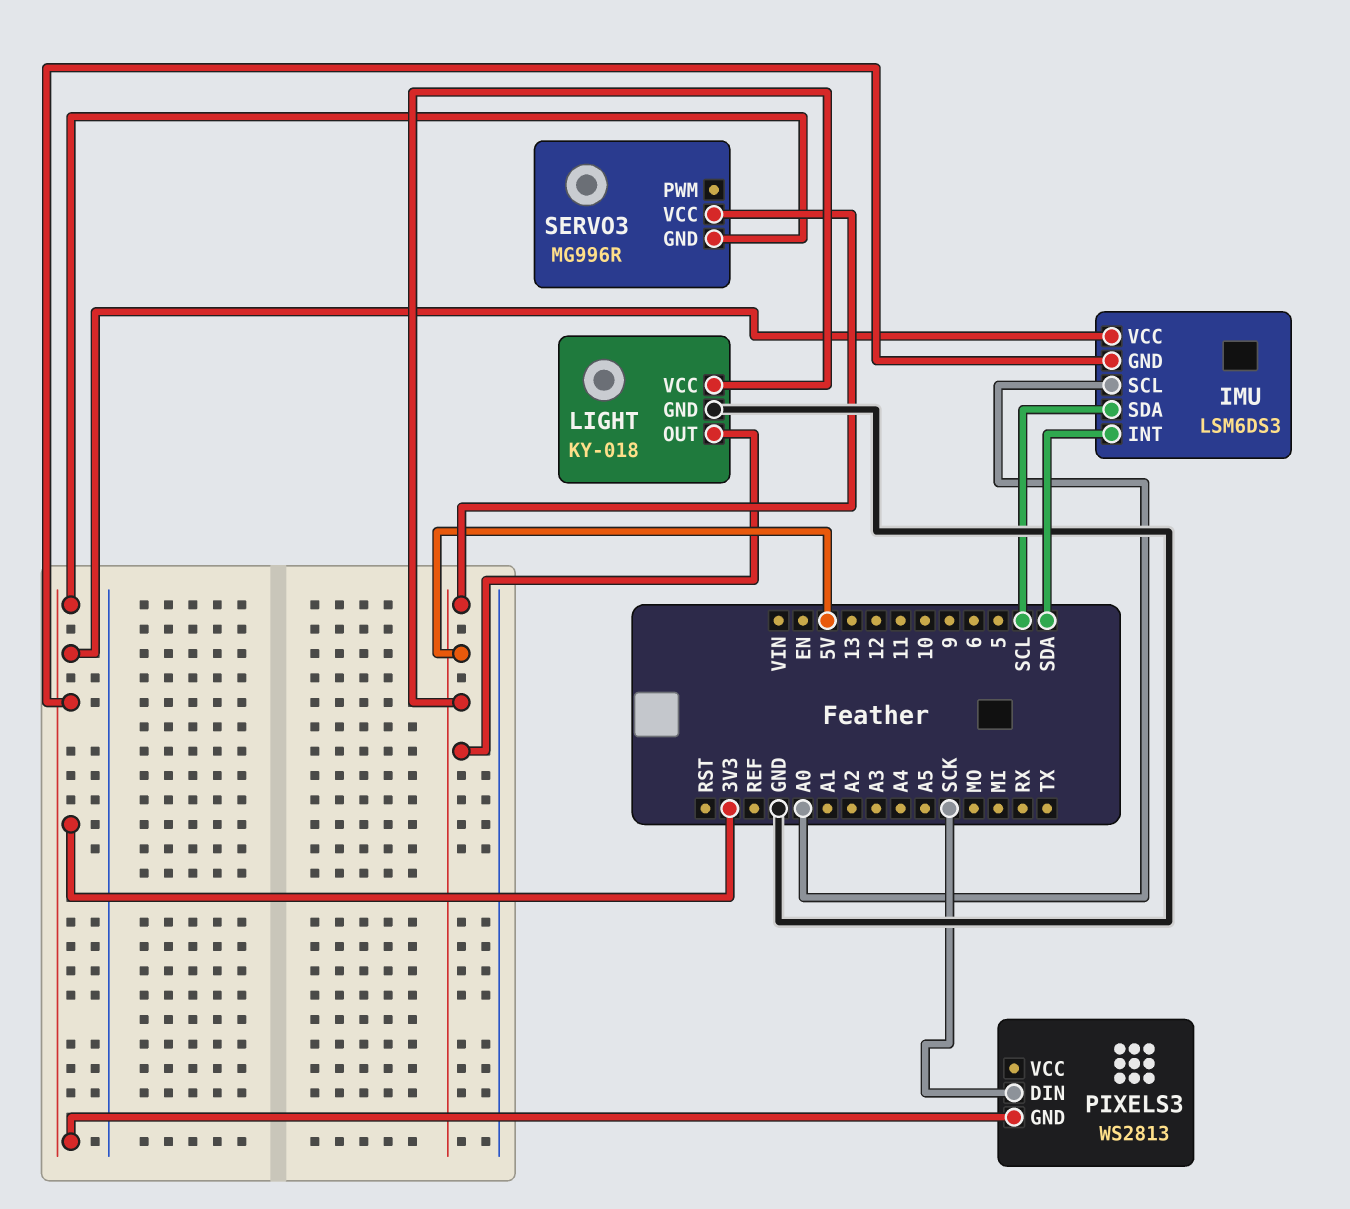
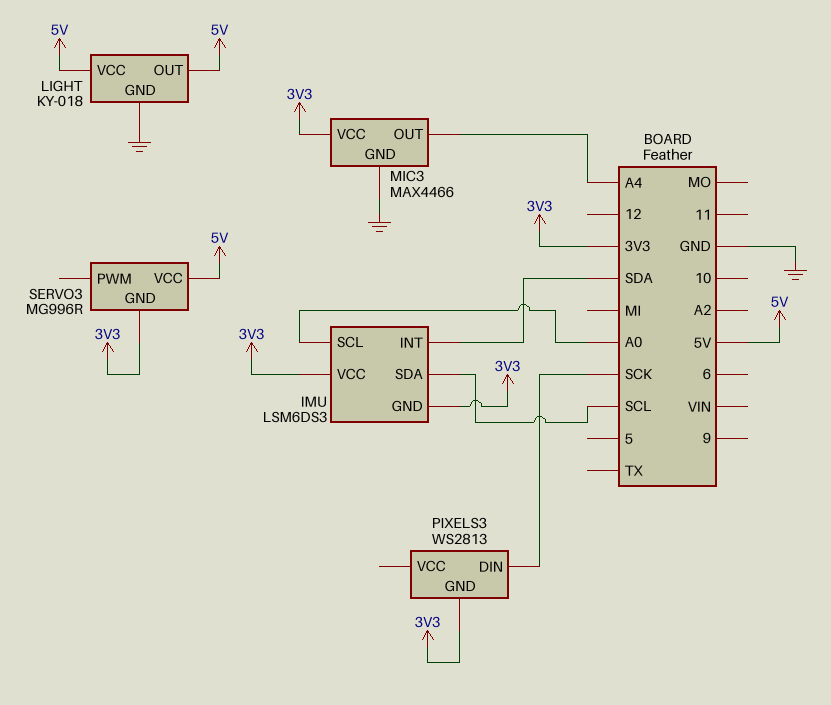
MIC3: none -> MAX4466
MIC3 pin GND: none -> GND
MIC3 pin OUT: none -> A4
MIC3 pin VCC: none -> 3V3

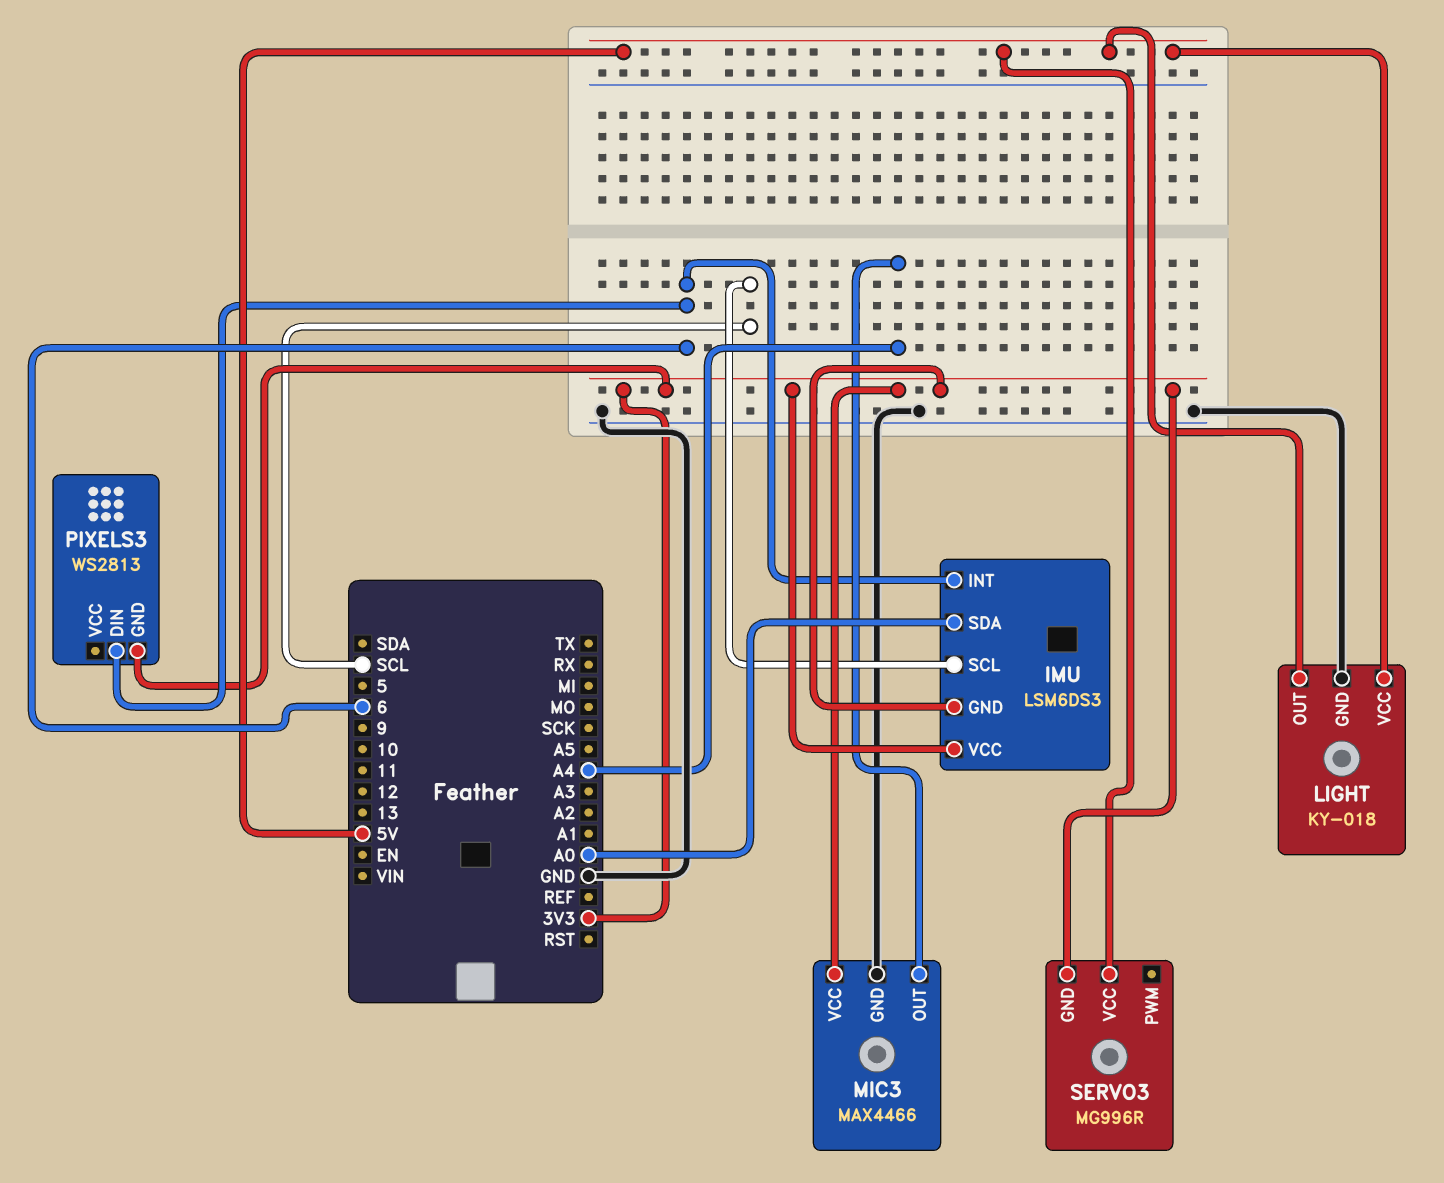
IMU pin INT: SDA -> 6
IMU pin SCL: A0 -> SCL
IMU pin SDA: SCL -> A0
PIXELS3 pin DIN: SCK -> 6

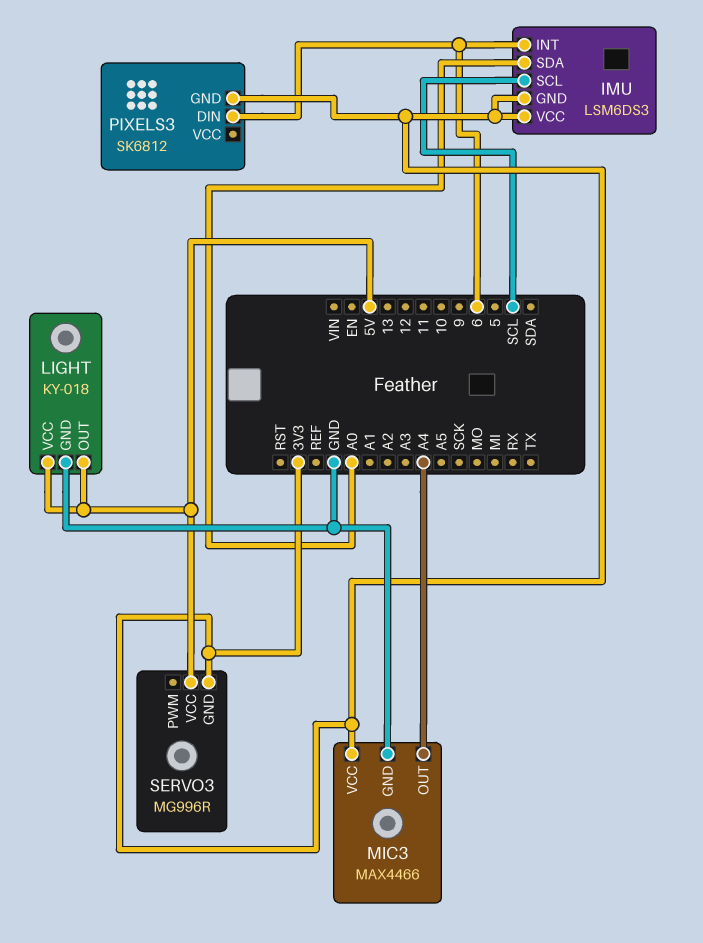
PIXELS3: WS2813 -> SK6812

